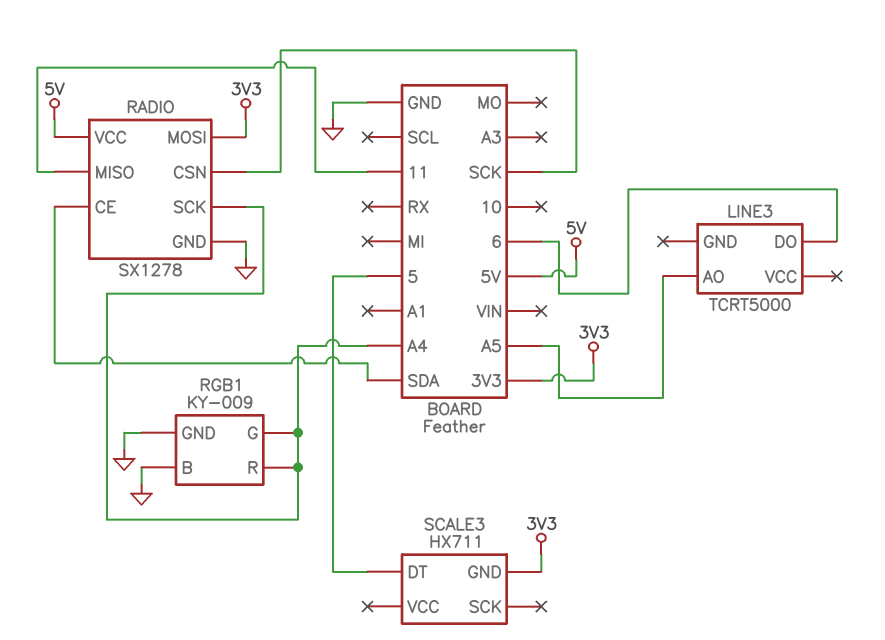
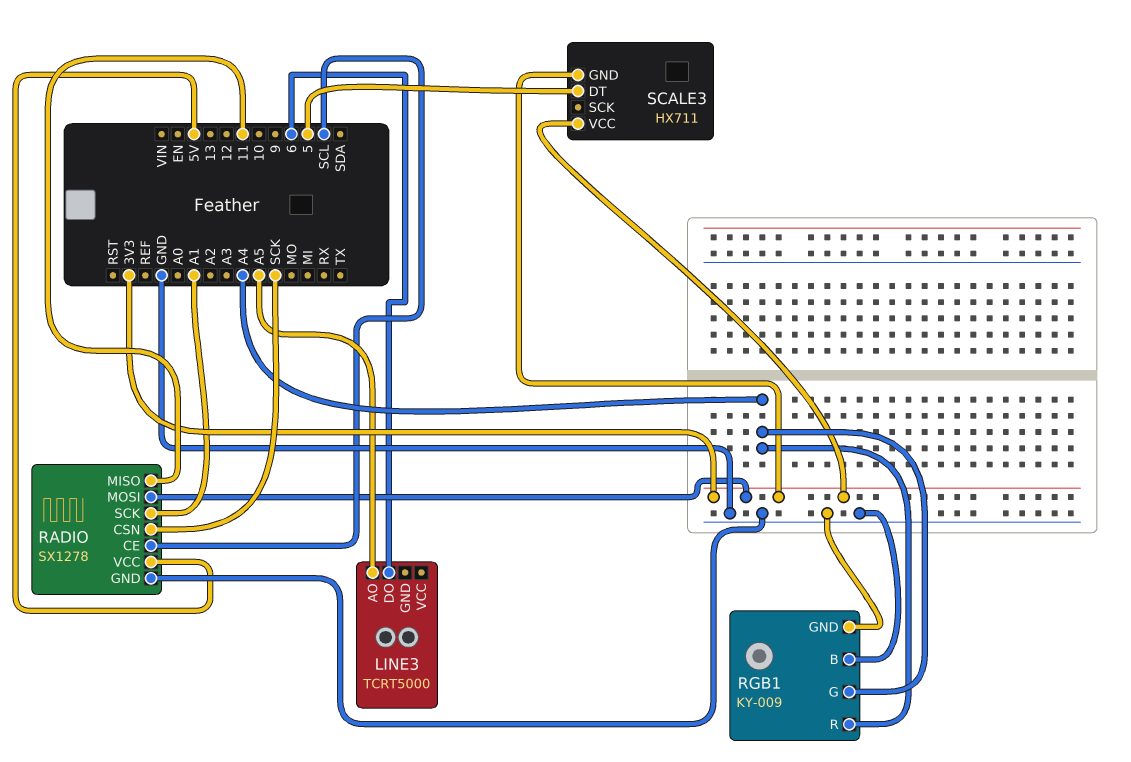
RADIO pin CE: SDA -> SCL
RADIO pin SCK: A4 -> A1
SCALE3 pin VCC: none -> 3V3

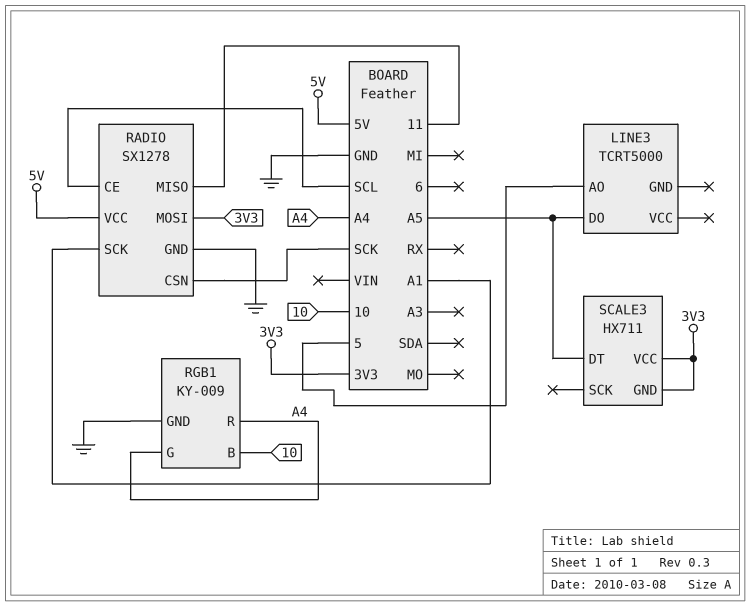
LINE3 pin AO: A5 -> 5
LINE3 pin DO: 6 -> A5
RGB1 pin B: GND -> 10
SCALE3 pin DT: 5 -> A5

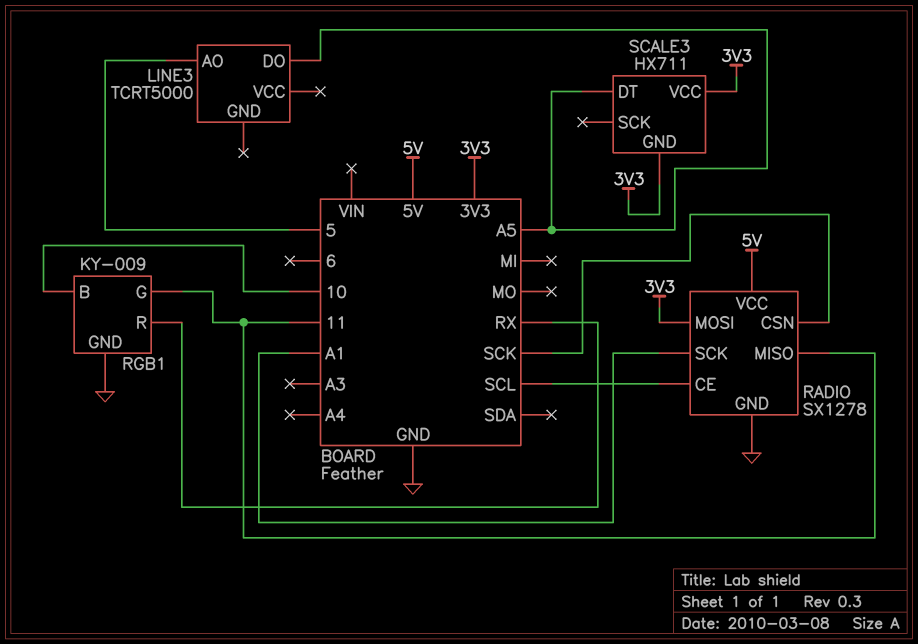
RGB1 pin G: A4 -> 11
RGB1 pin R: A4 -> RX

